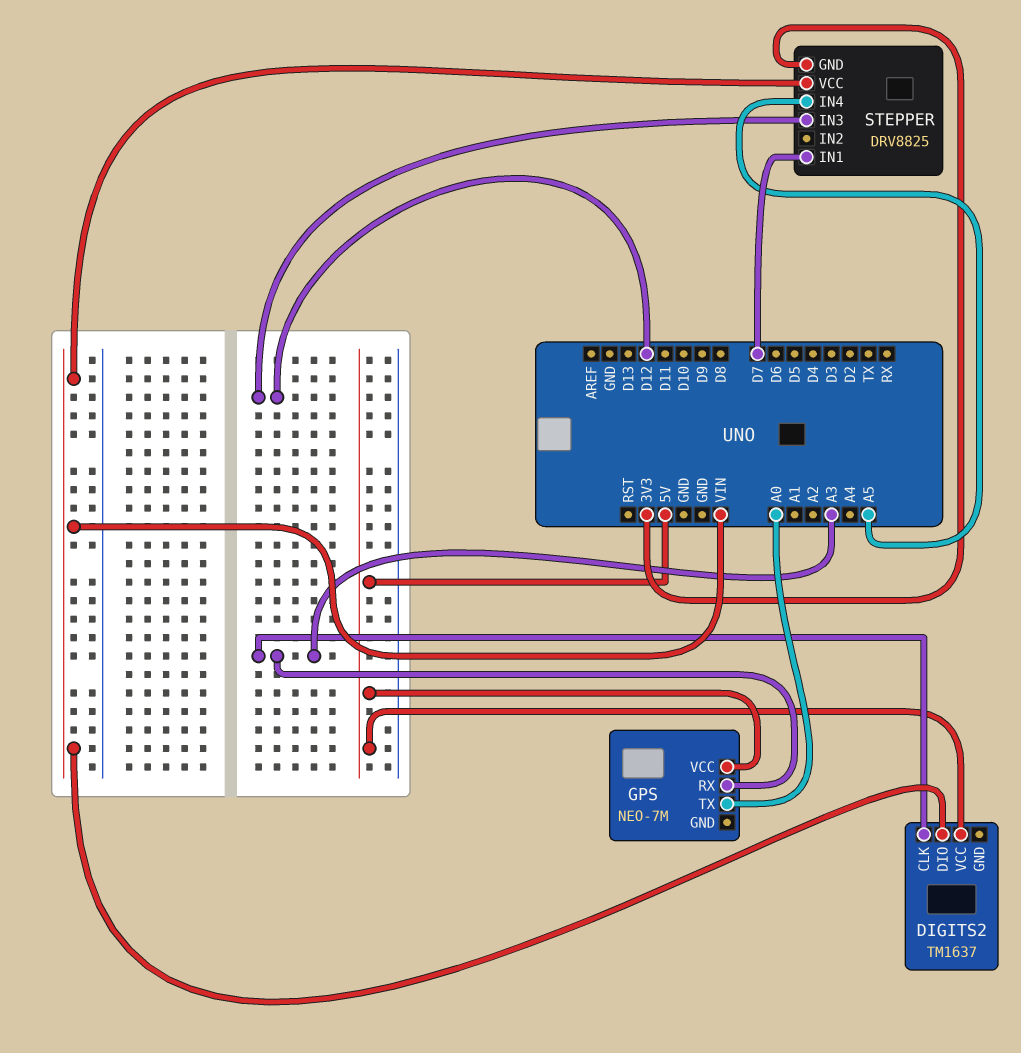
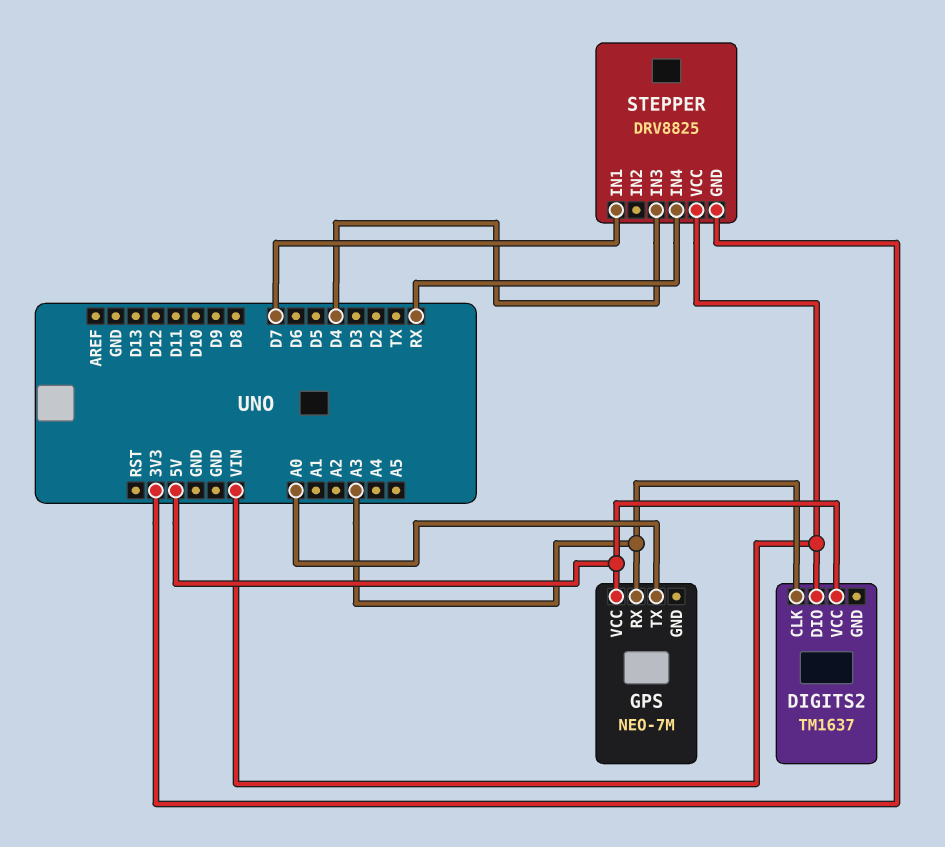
STEPPER pin IN3: D12 -> D4
STEPPER pin IN4: A5 -> RX

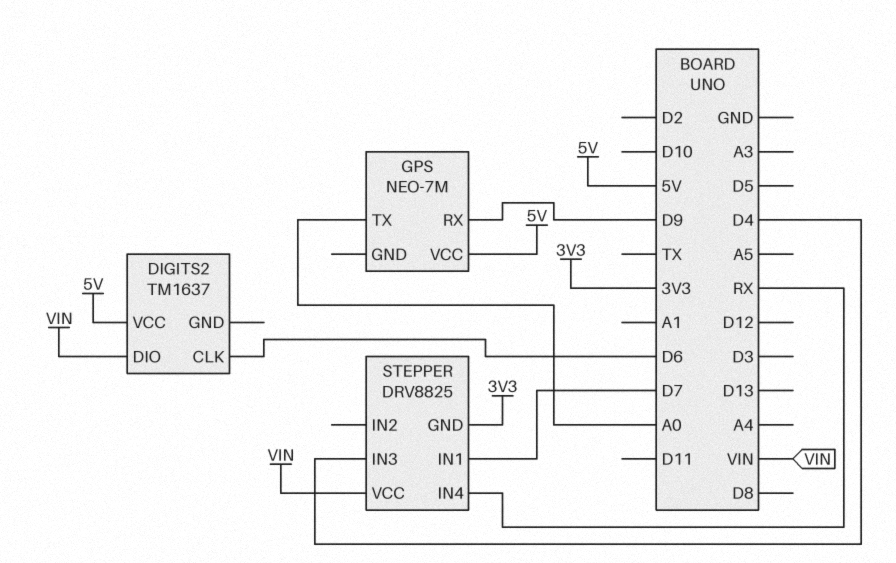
DIGITS2 pin CLK: A3 -> D6
GPS pin RX: A3 -> D9

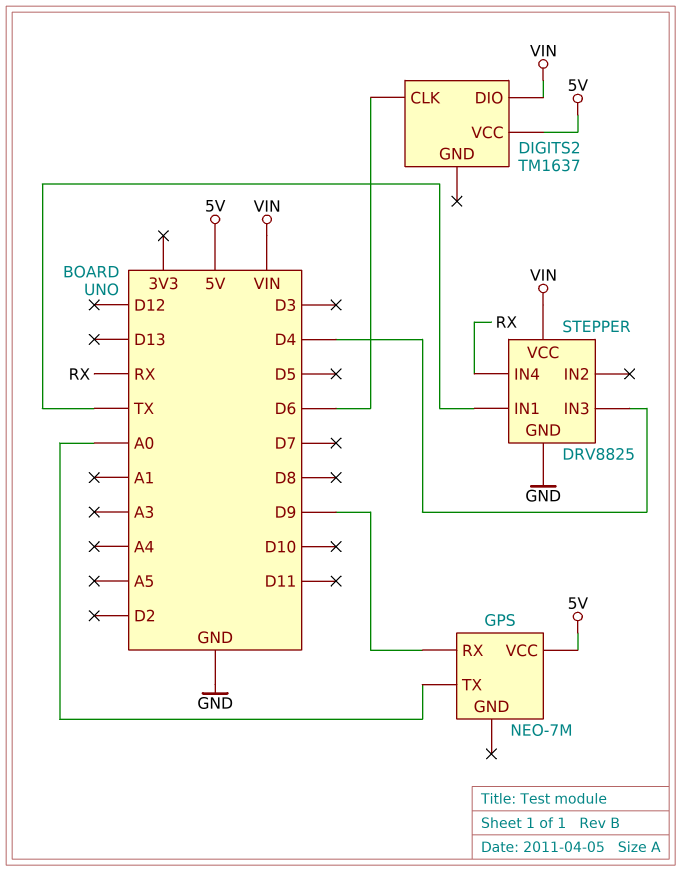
STEPPER pin GND: 3V3 -> GND
STEPPER pin IN1: D7 -> TX

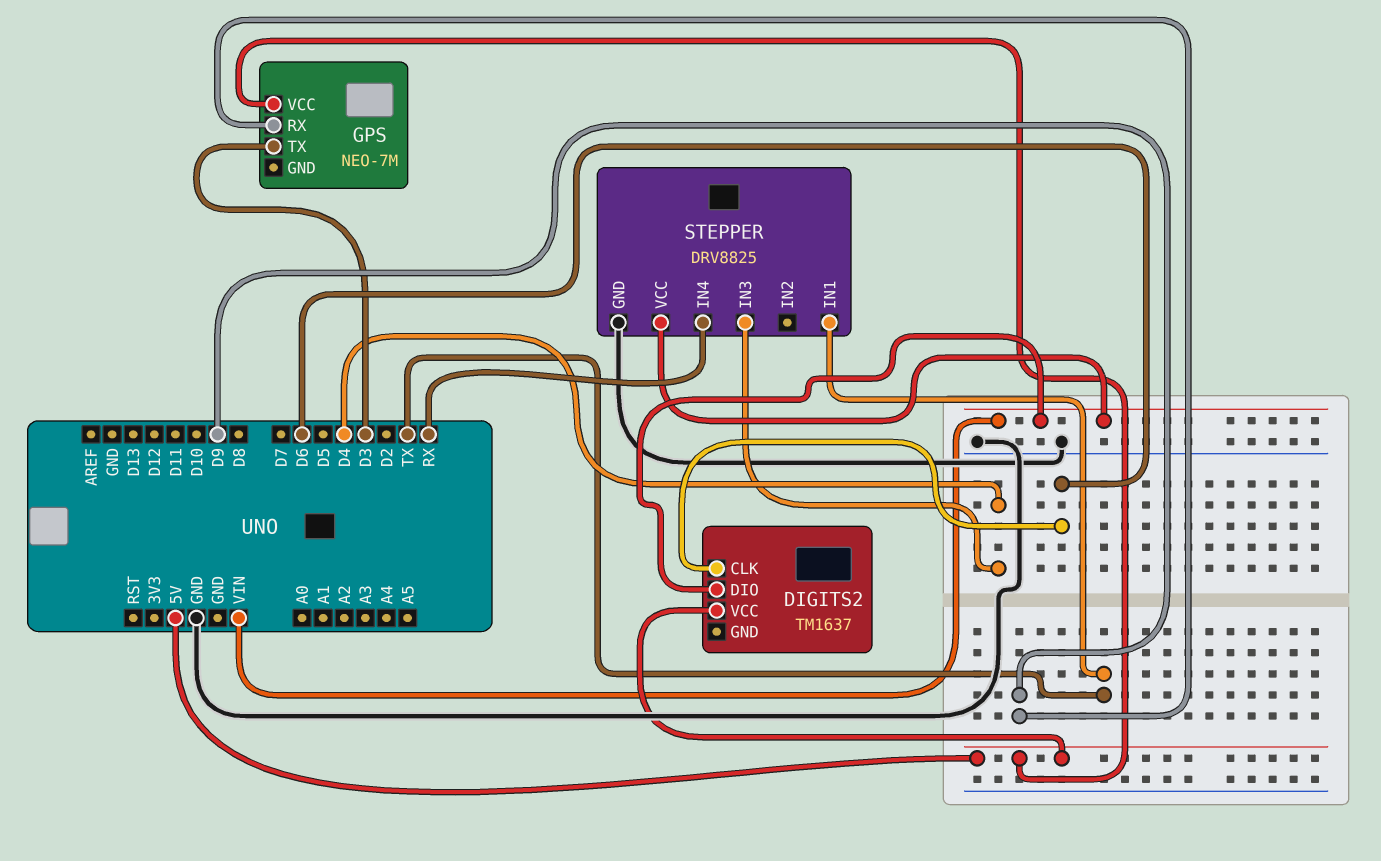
GPS pin TX: A0 -> D3

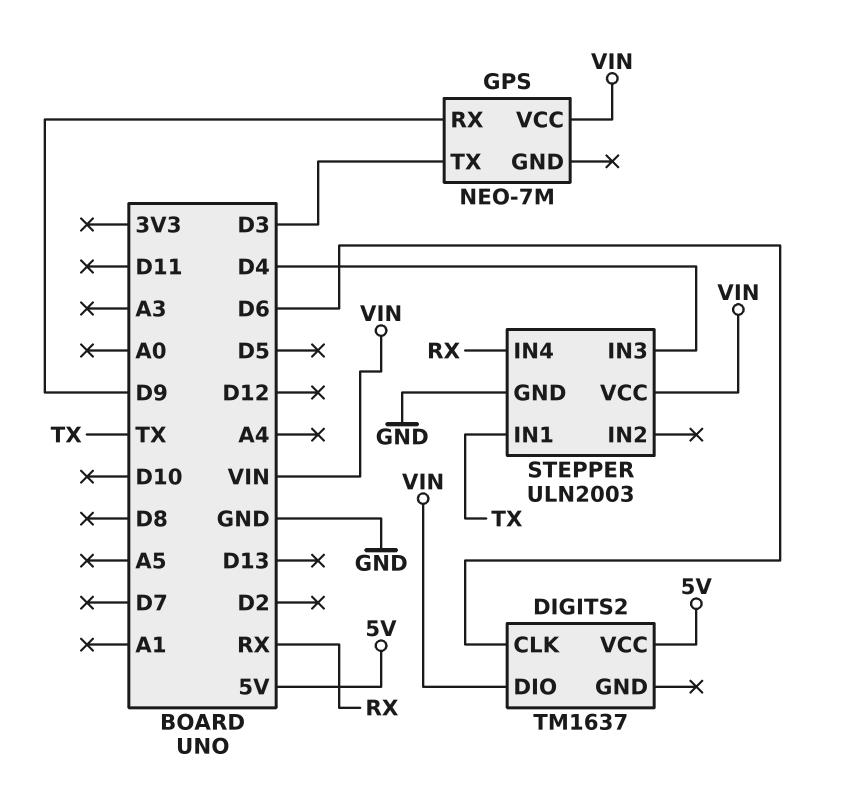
GPS pin VCC: 5V -> VIN
STEPPER: DRV8825 -> ULN2003

